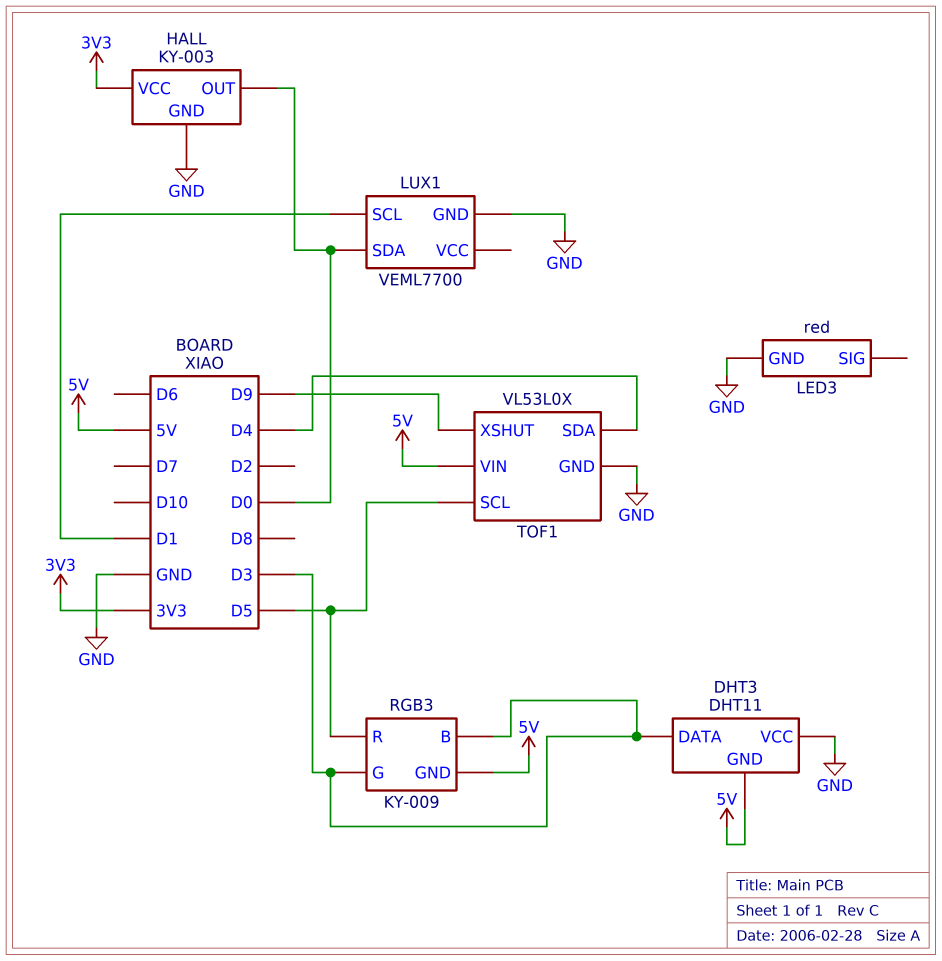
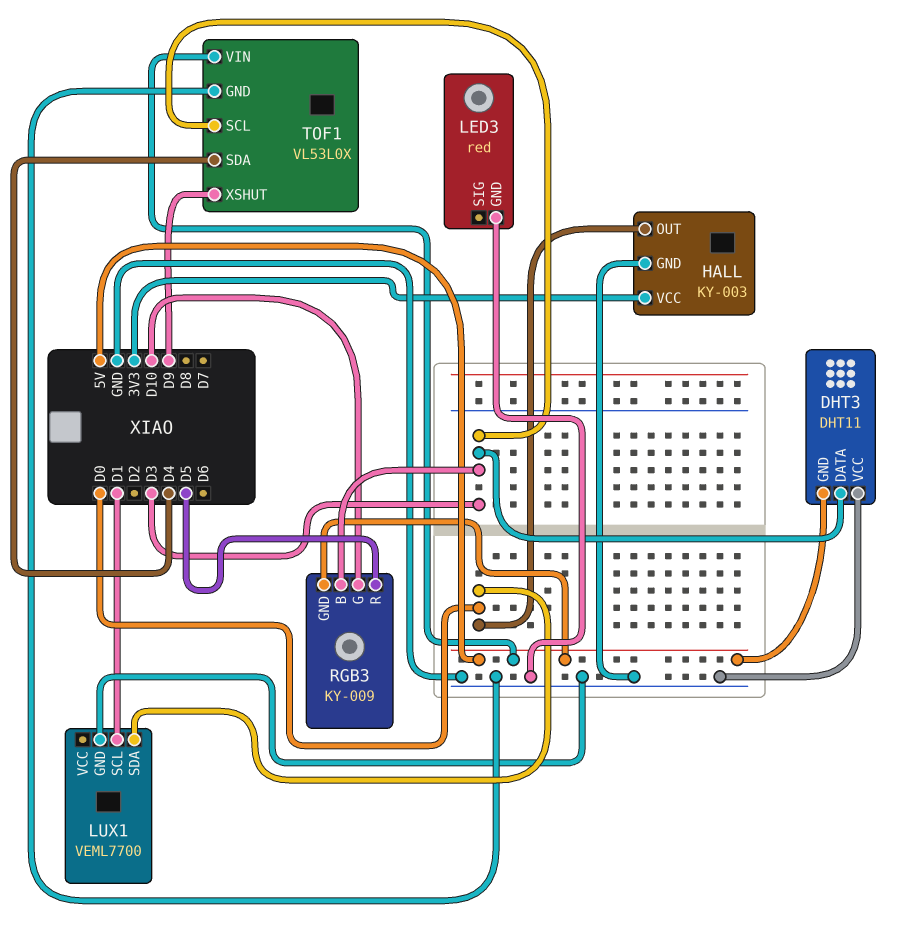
RGB3 pin G: D3 -> D10
TOF1 pin SCL: D5 -> D3

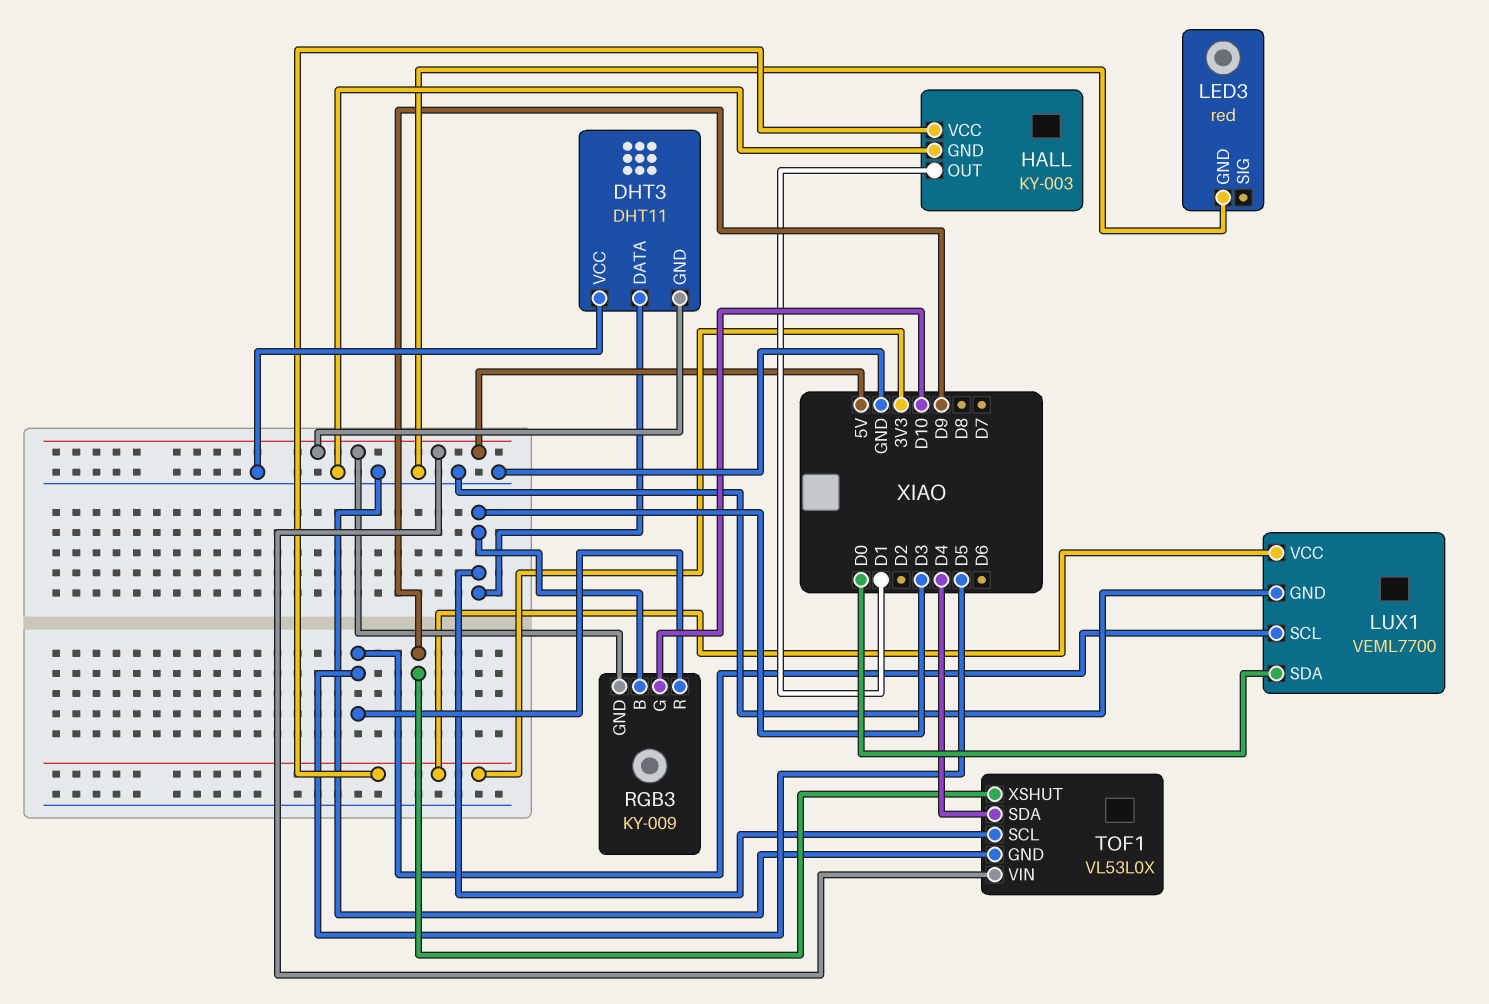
HALL pin OUT: D0 -> D1
LUX1 pin SCL: D1 -> D5
LUX1 pin VCC: none -> 3V3

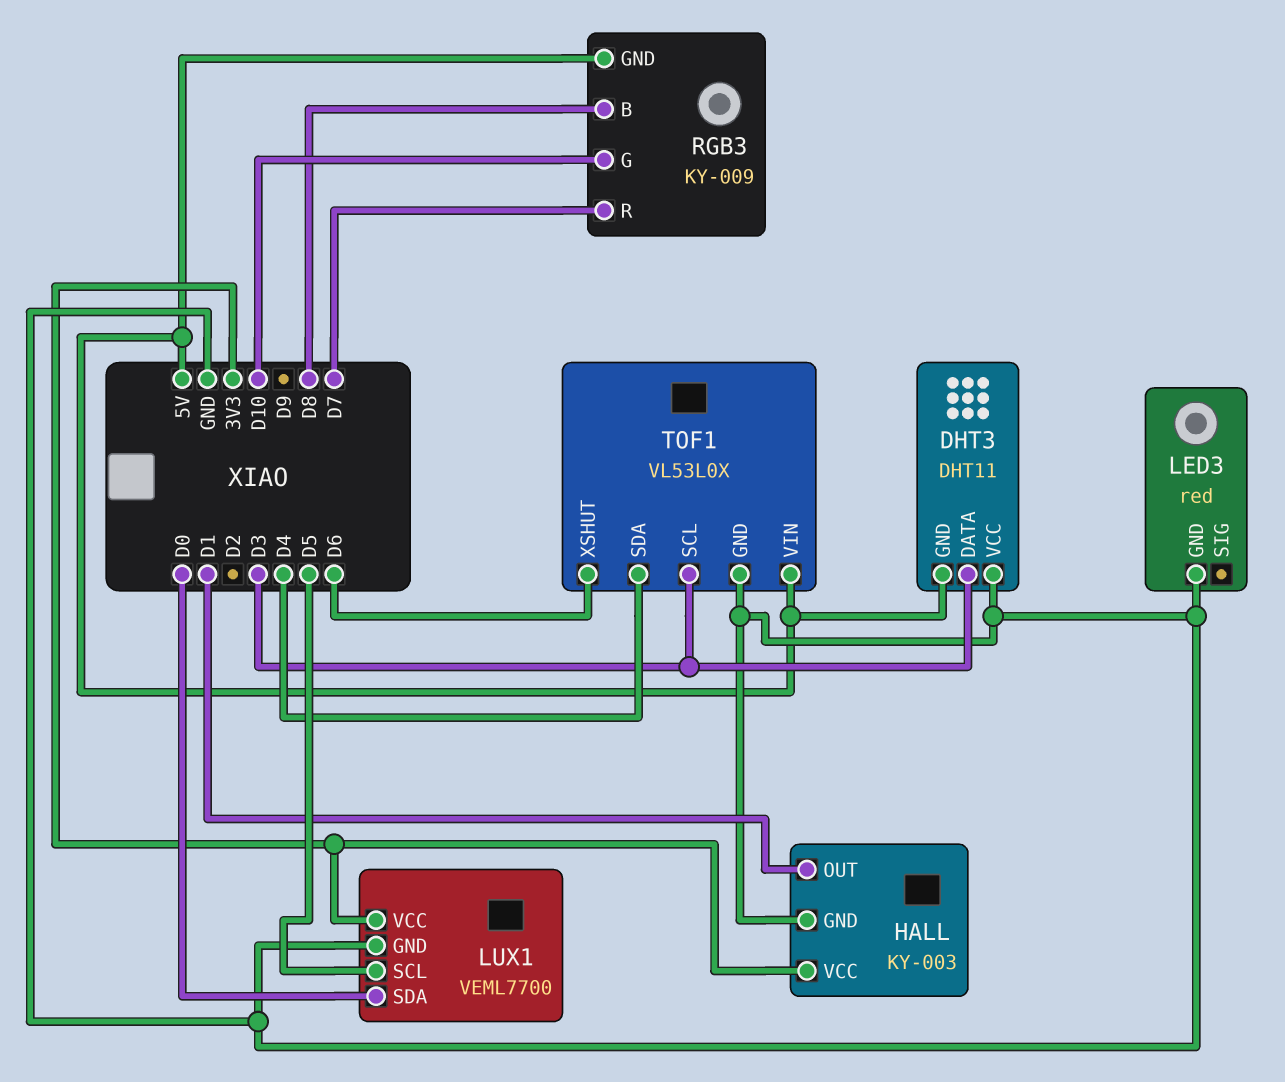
RGB3 pin B: D3 -> D8
RGB3 pin R: D5 -> D7
TOF1 pin XSHUT: D9 -> D6

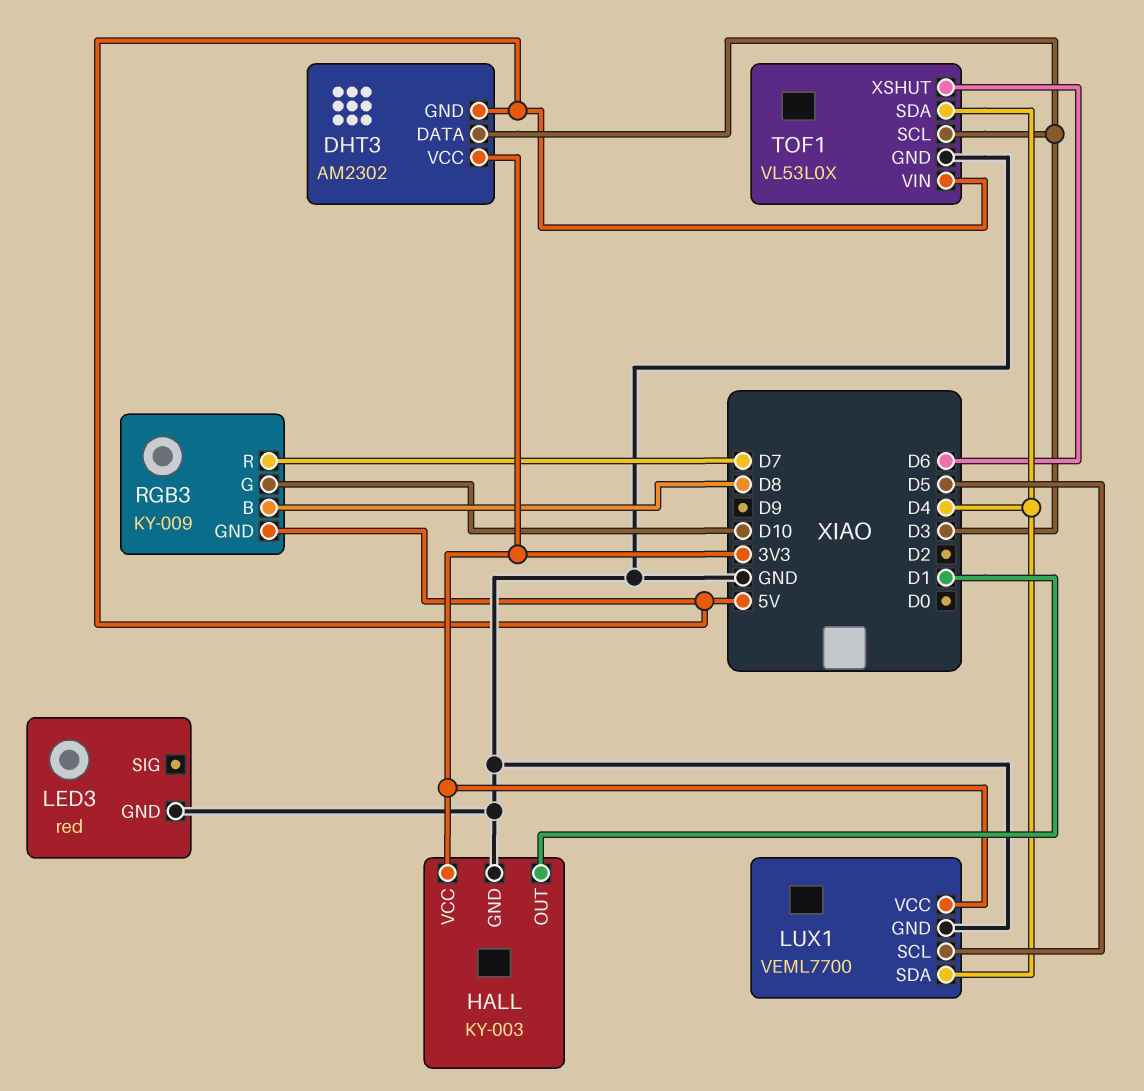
DHT3: DHT11 -> AM2302
DHT3 pin VCC: GND -> 3V3
LUX1 pin SDA: D0 -> D4

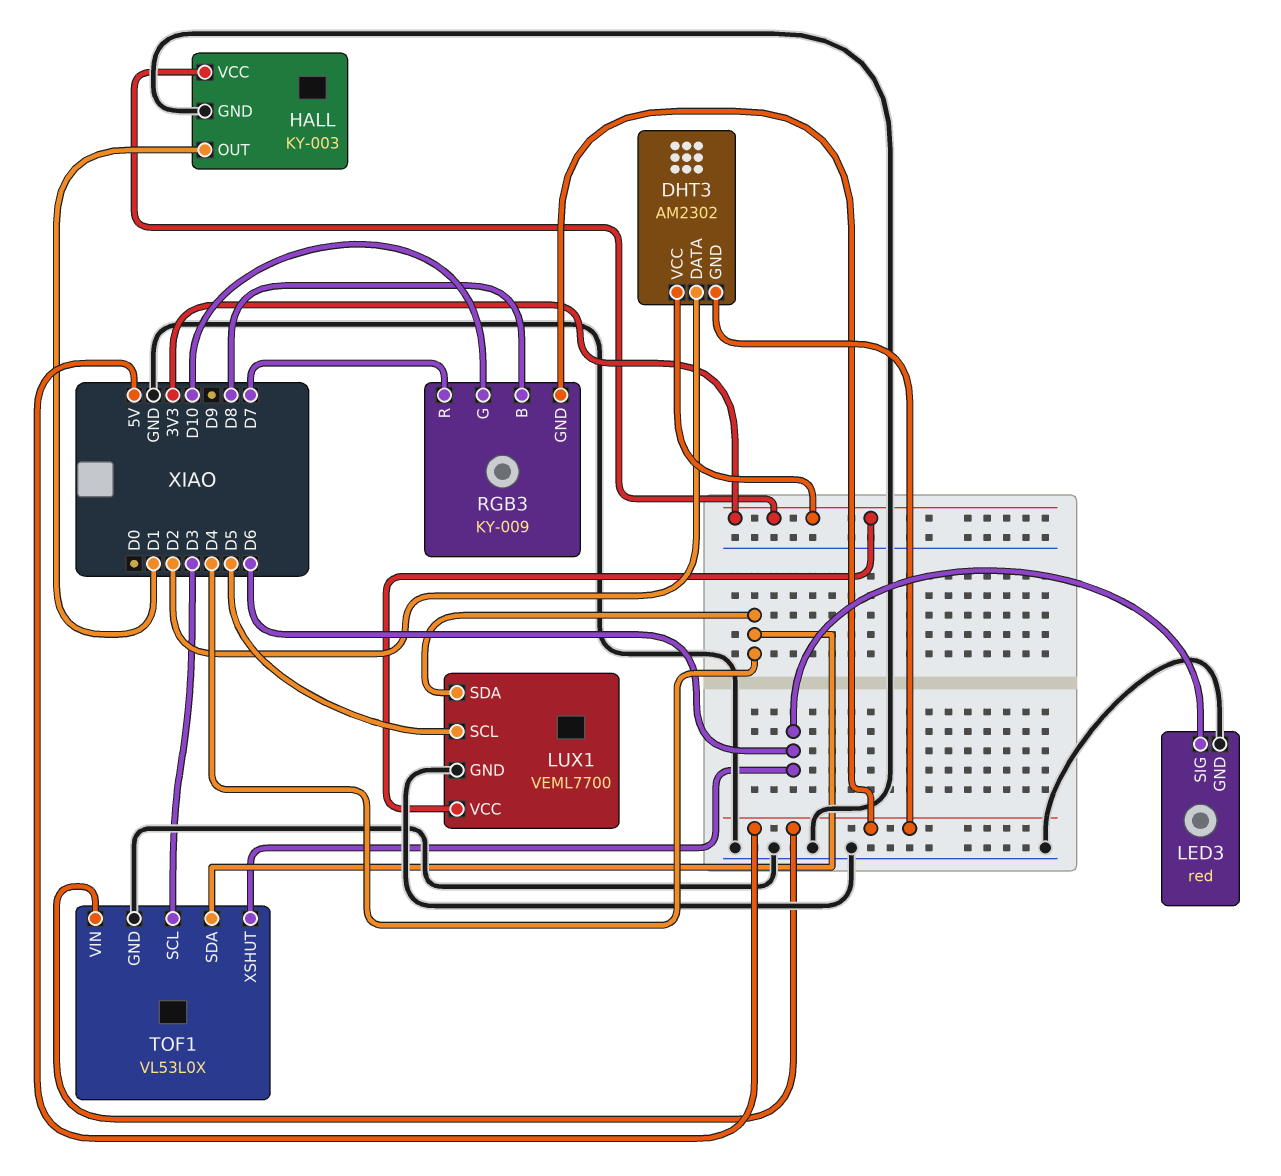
DHT3 pin DATA: D3 -> D2
LED3 pin SIG: none -> D6

